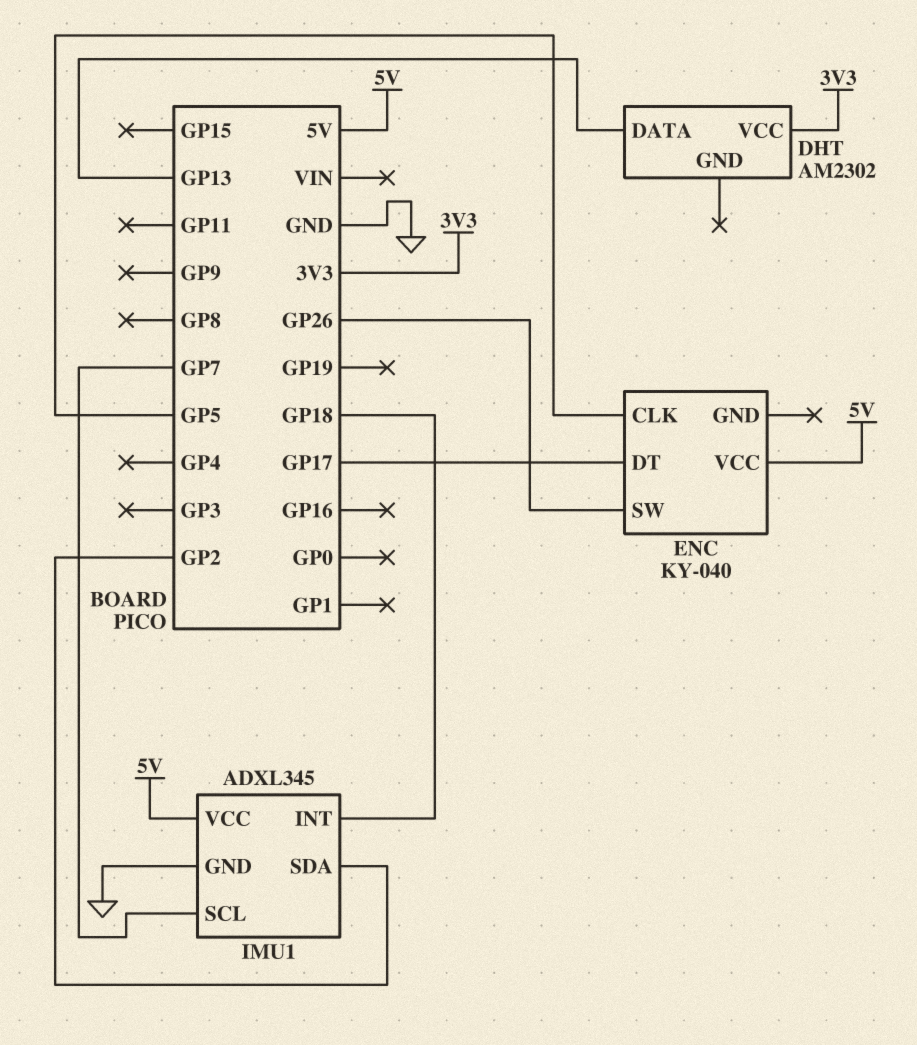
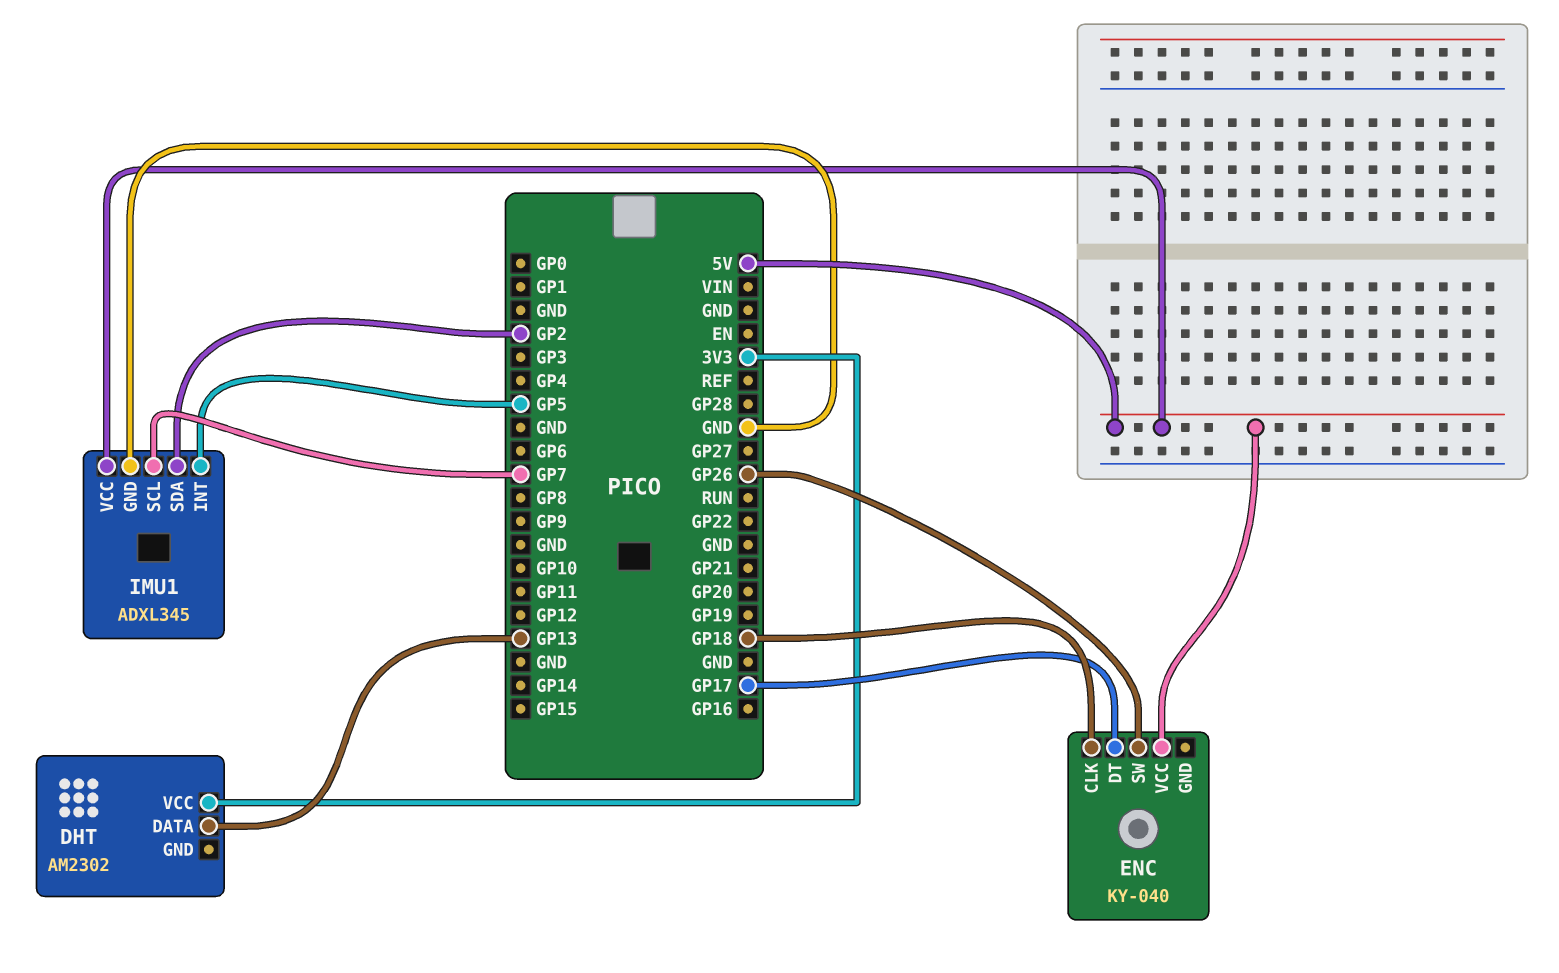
ENC pin CLK: GP5 -> GP18
IMU1 pin INT: GP18 -> GP5

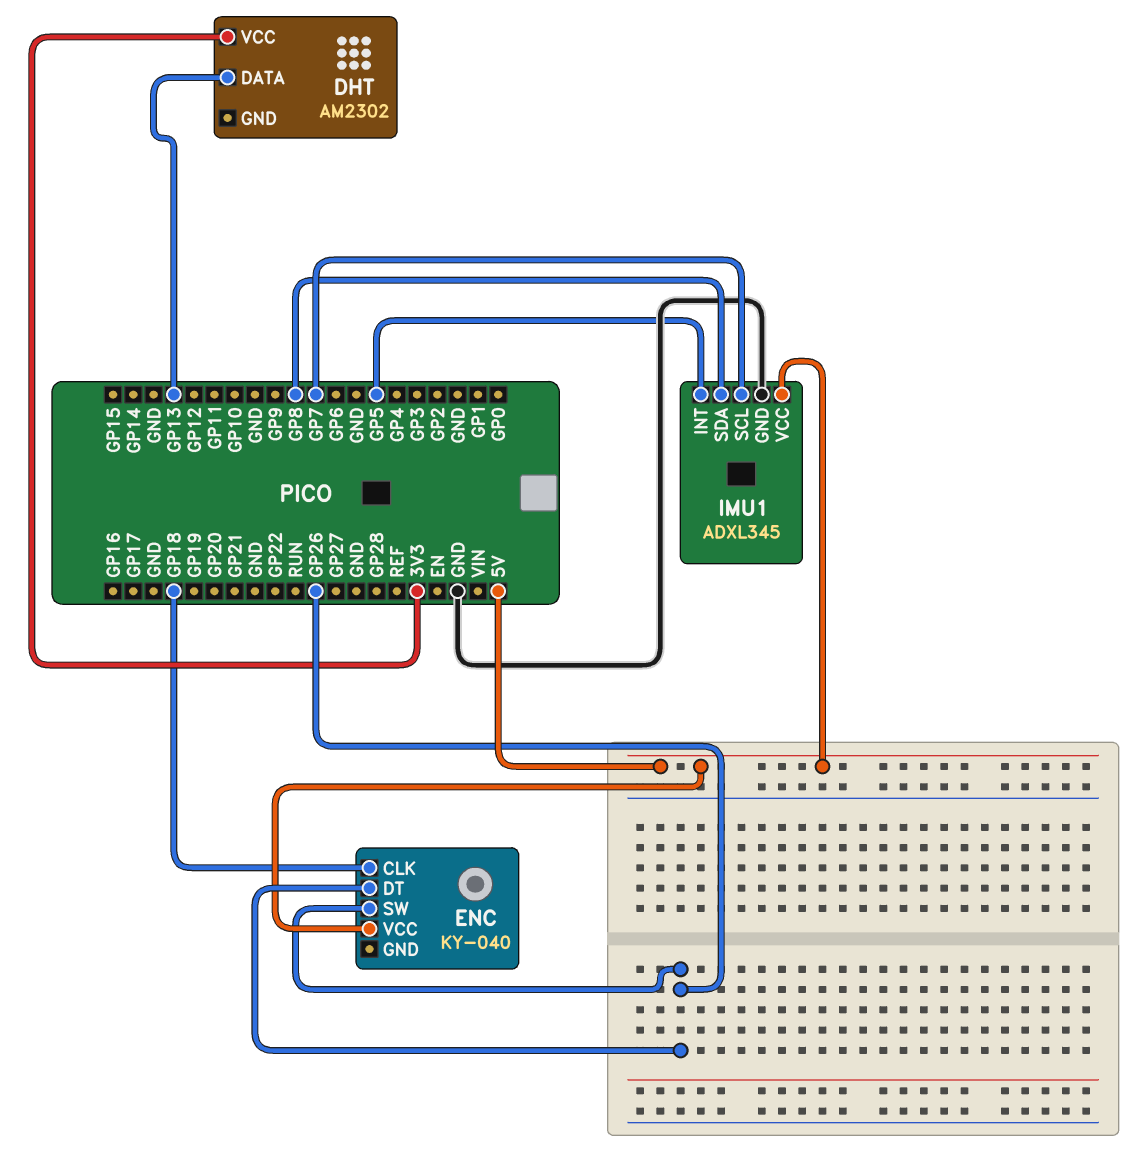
ENC pin DT: GP17 -> GP26
IMU1 pin SDA: GP2 -> GP8

